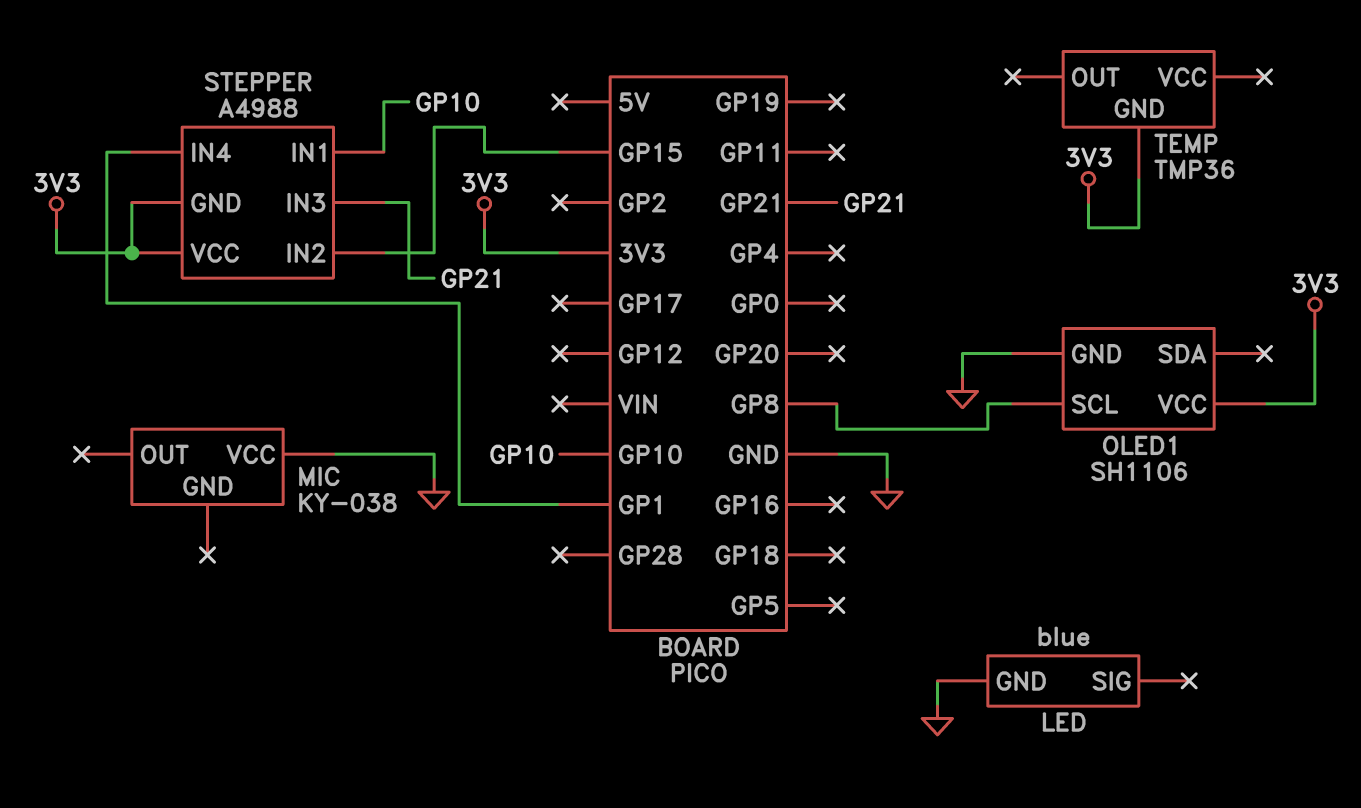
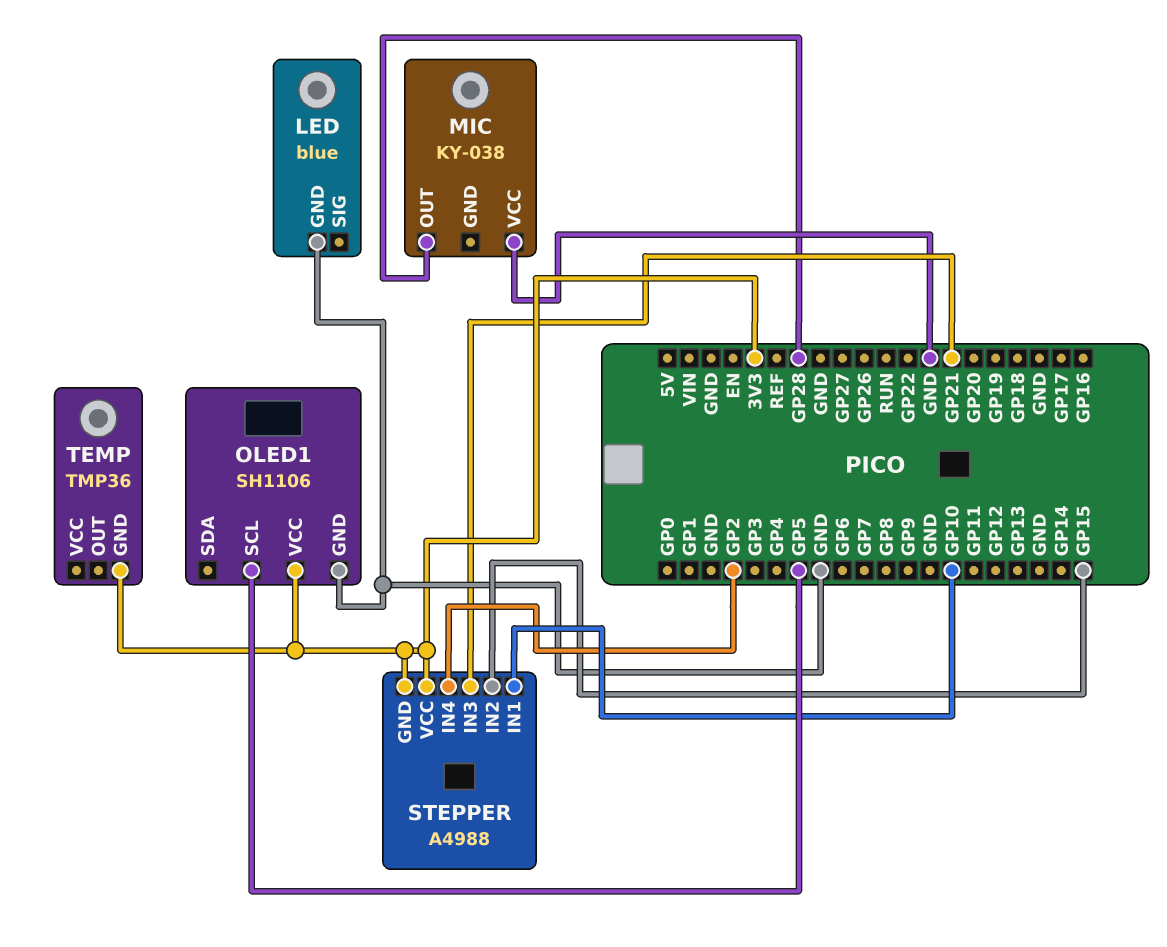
MIC pin OUT: none -> GP28
OLED1 pin SCL: GP8 -> GP5
STEPPER pin IN4: GP1 -> GP2

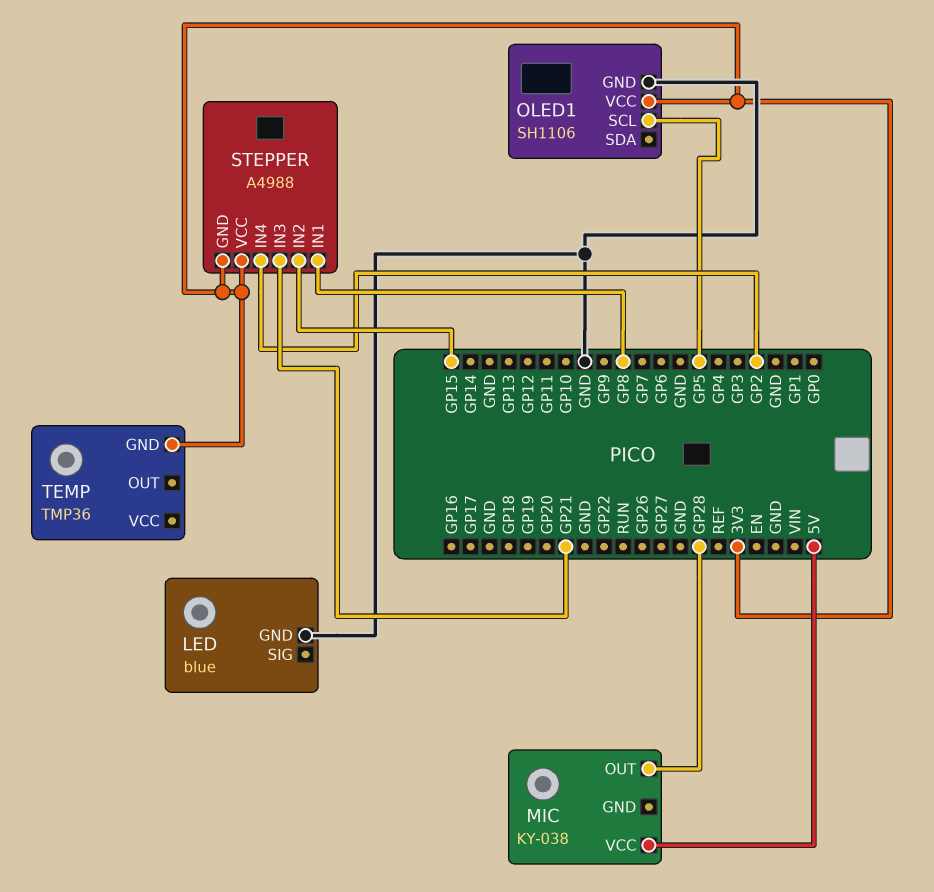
MIC pin VCC: GND -> 5V
STEPPER pin IN1: GP10 -> GP8

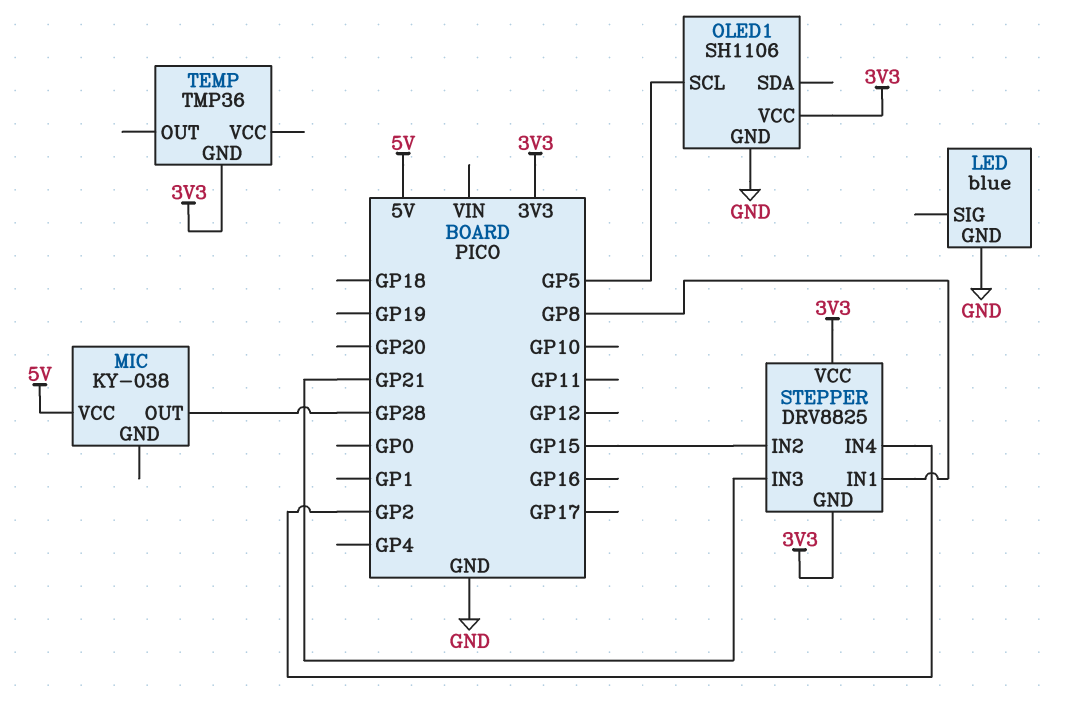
STEPPER: A4988 -> DRV8825

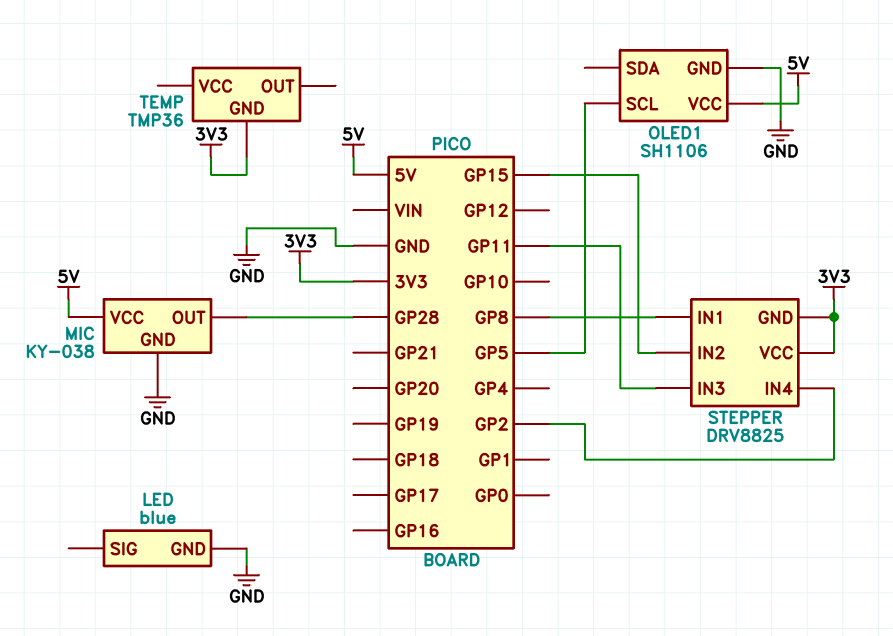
MIC pin GND: none -> GND
OLED1 pin VCC: 3V3 -> 5V
STEPPER pin IN3: GP21 -> GP11

